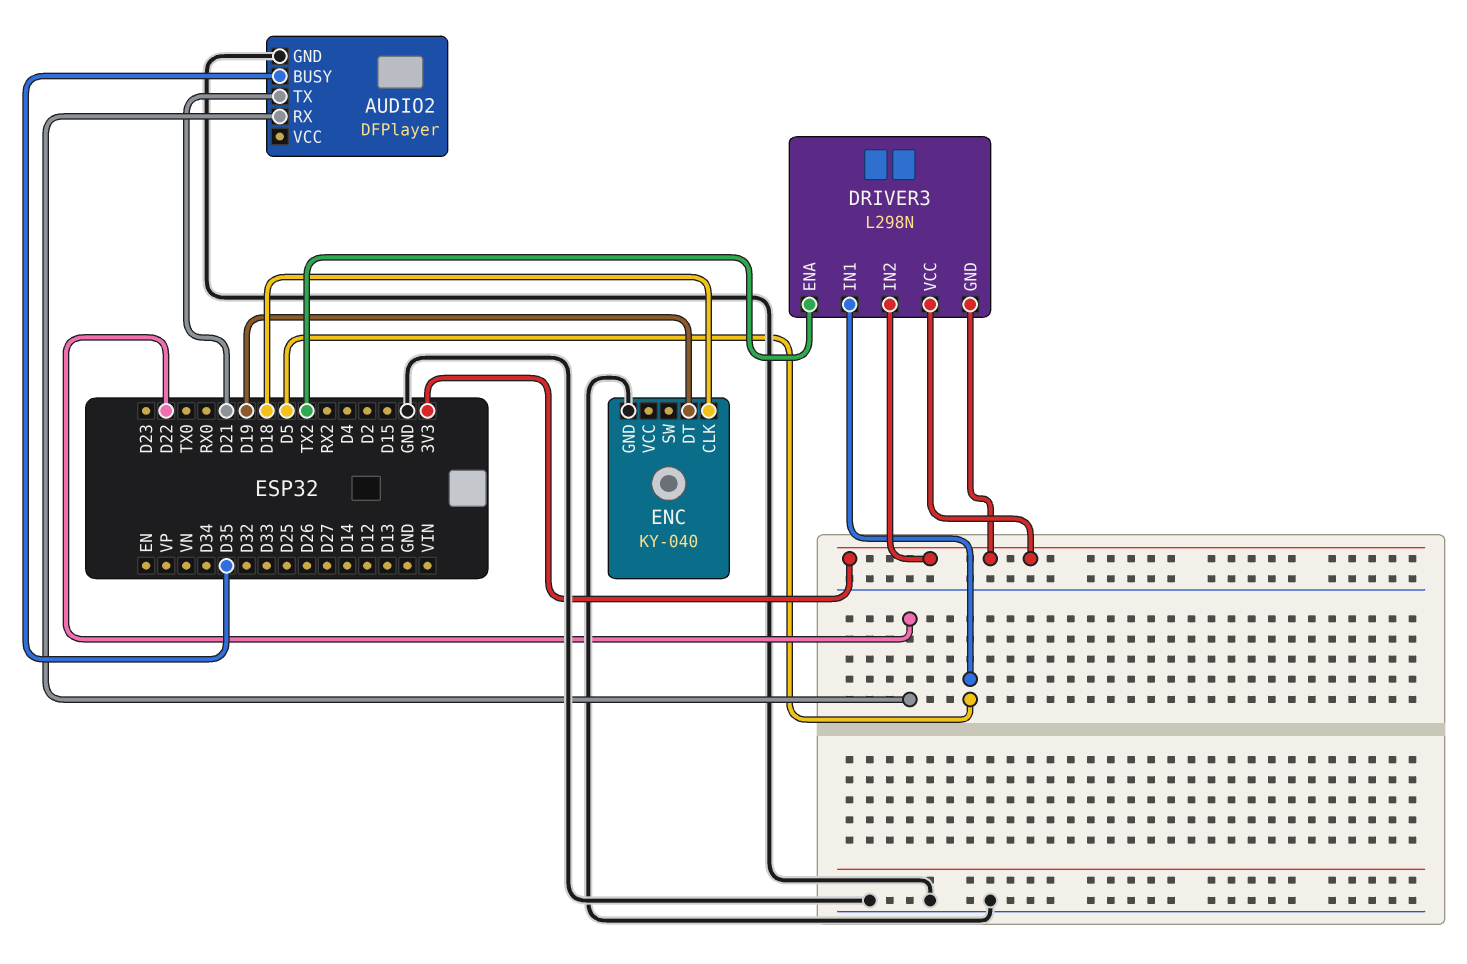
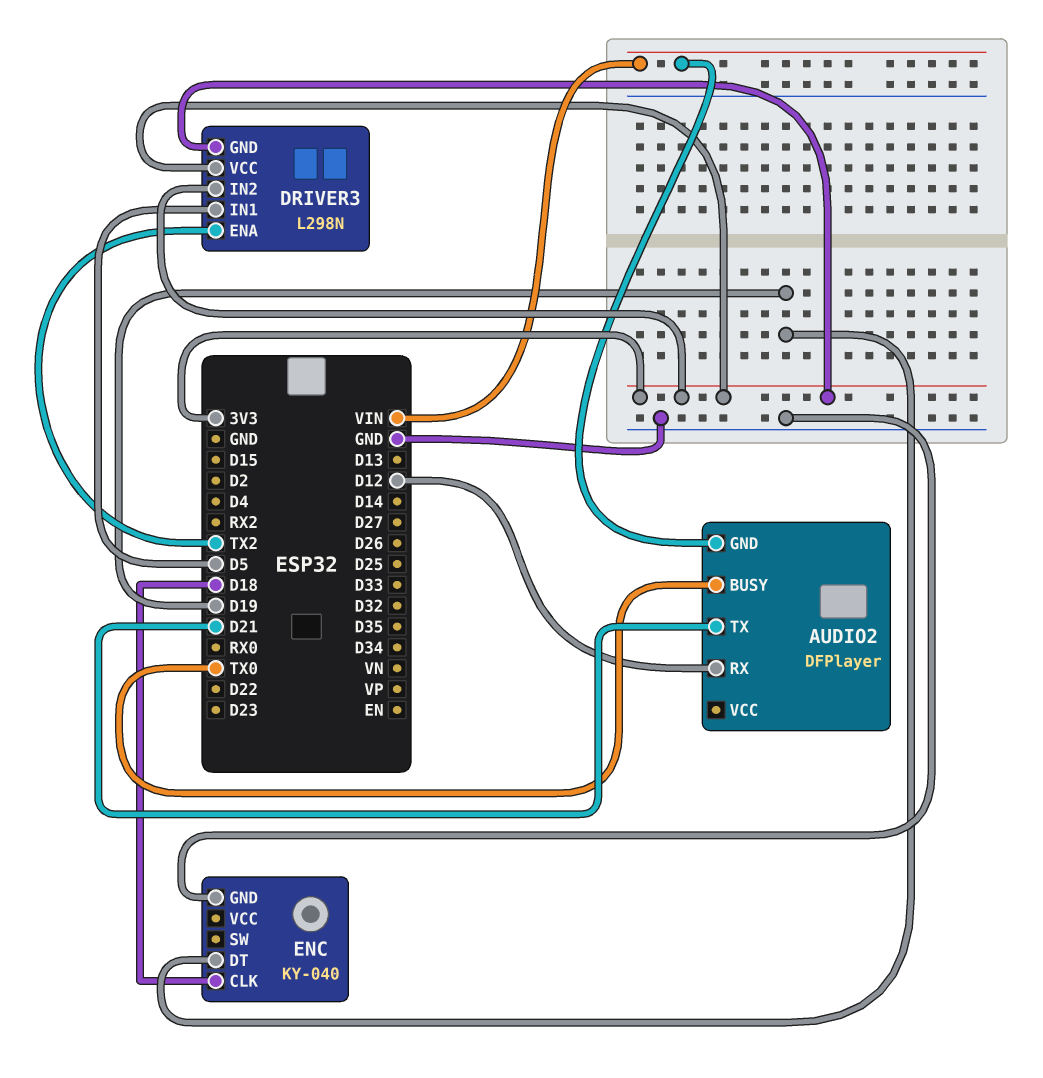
AUDIO2 pin BUSY: D35 -> TX0
AUDIO2 pin GND: GND -> VIN
AUDIO2 pin RX: D22 -> D12

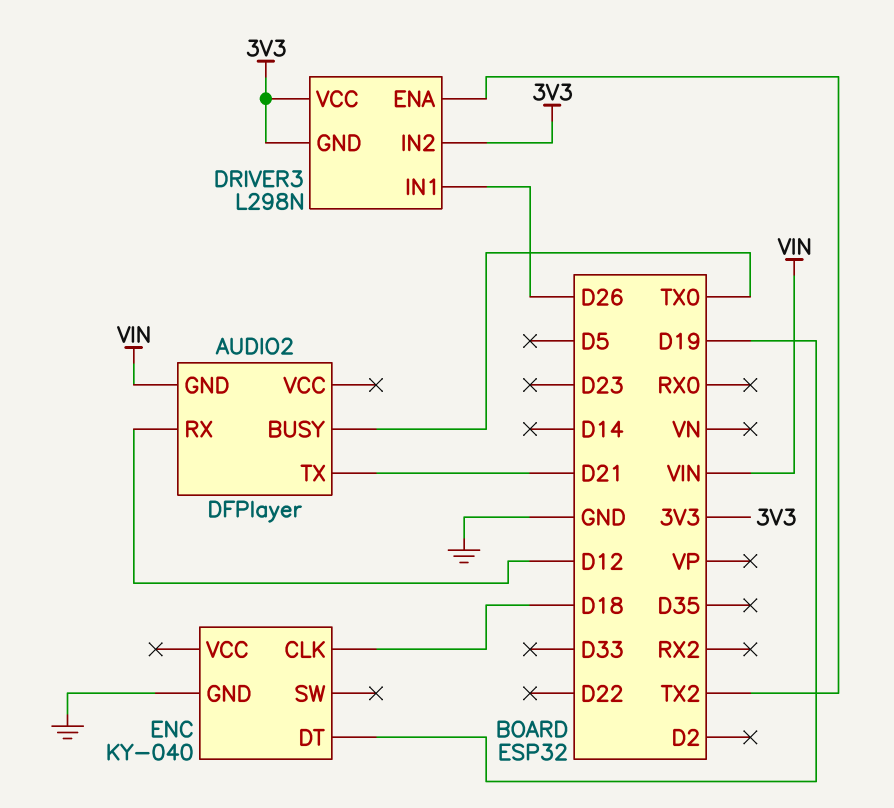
DRIVER3 pin IN1: D5 -> D26

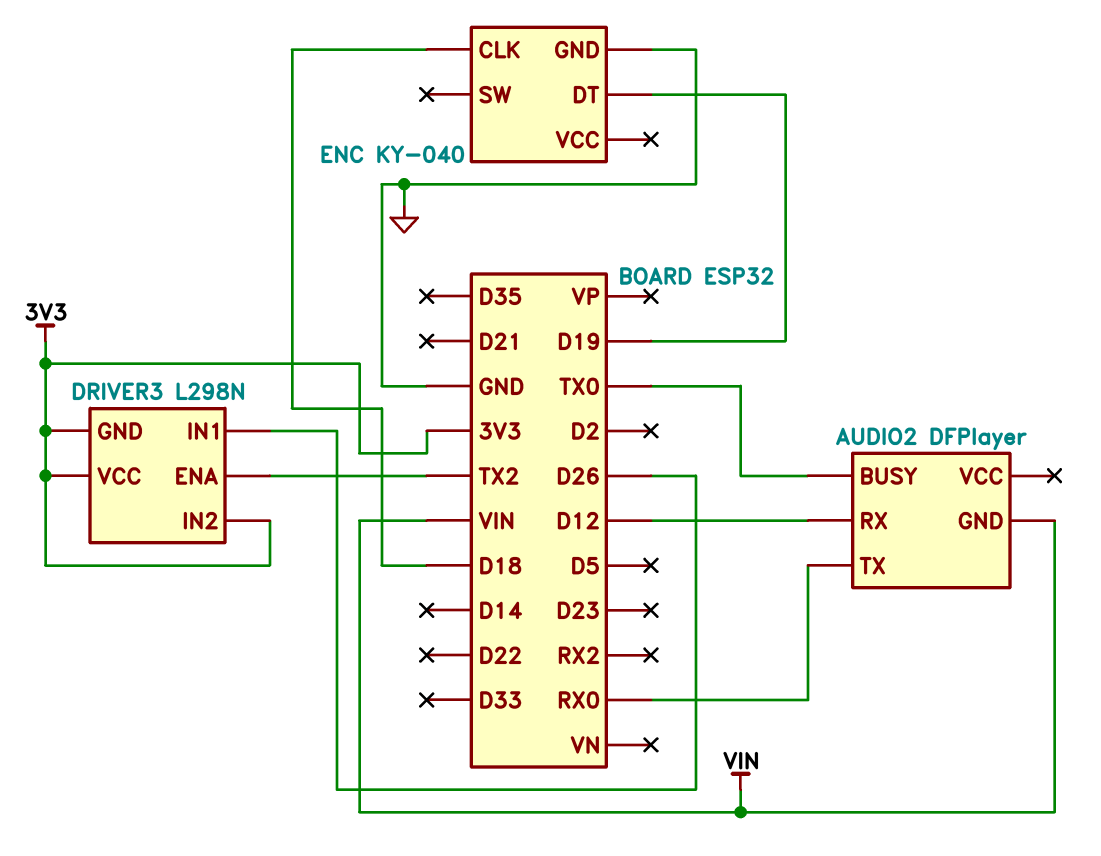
AUDIO2 pin TX: D21 -> RX0

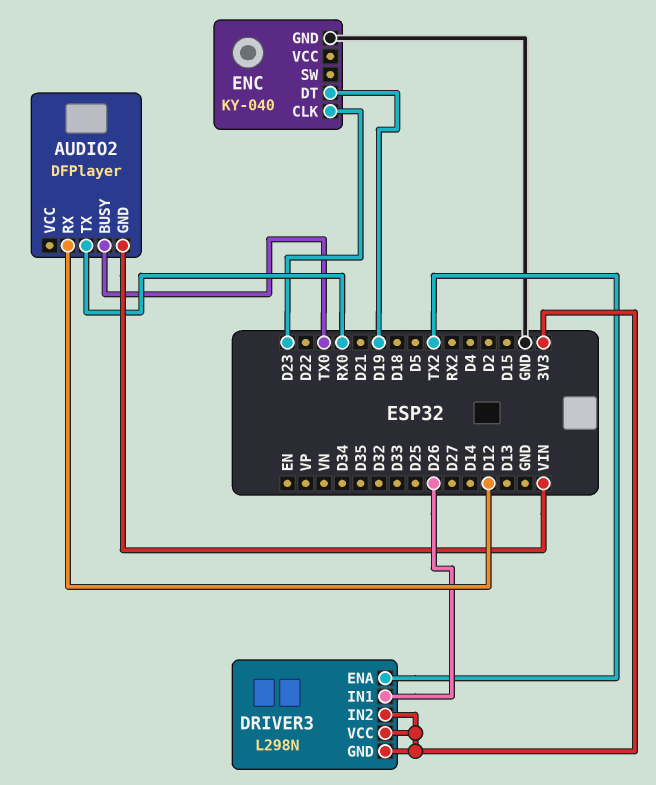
ENC pin CLK: D18 -> D23

